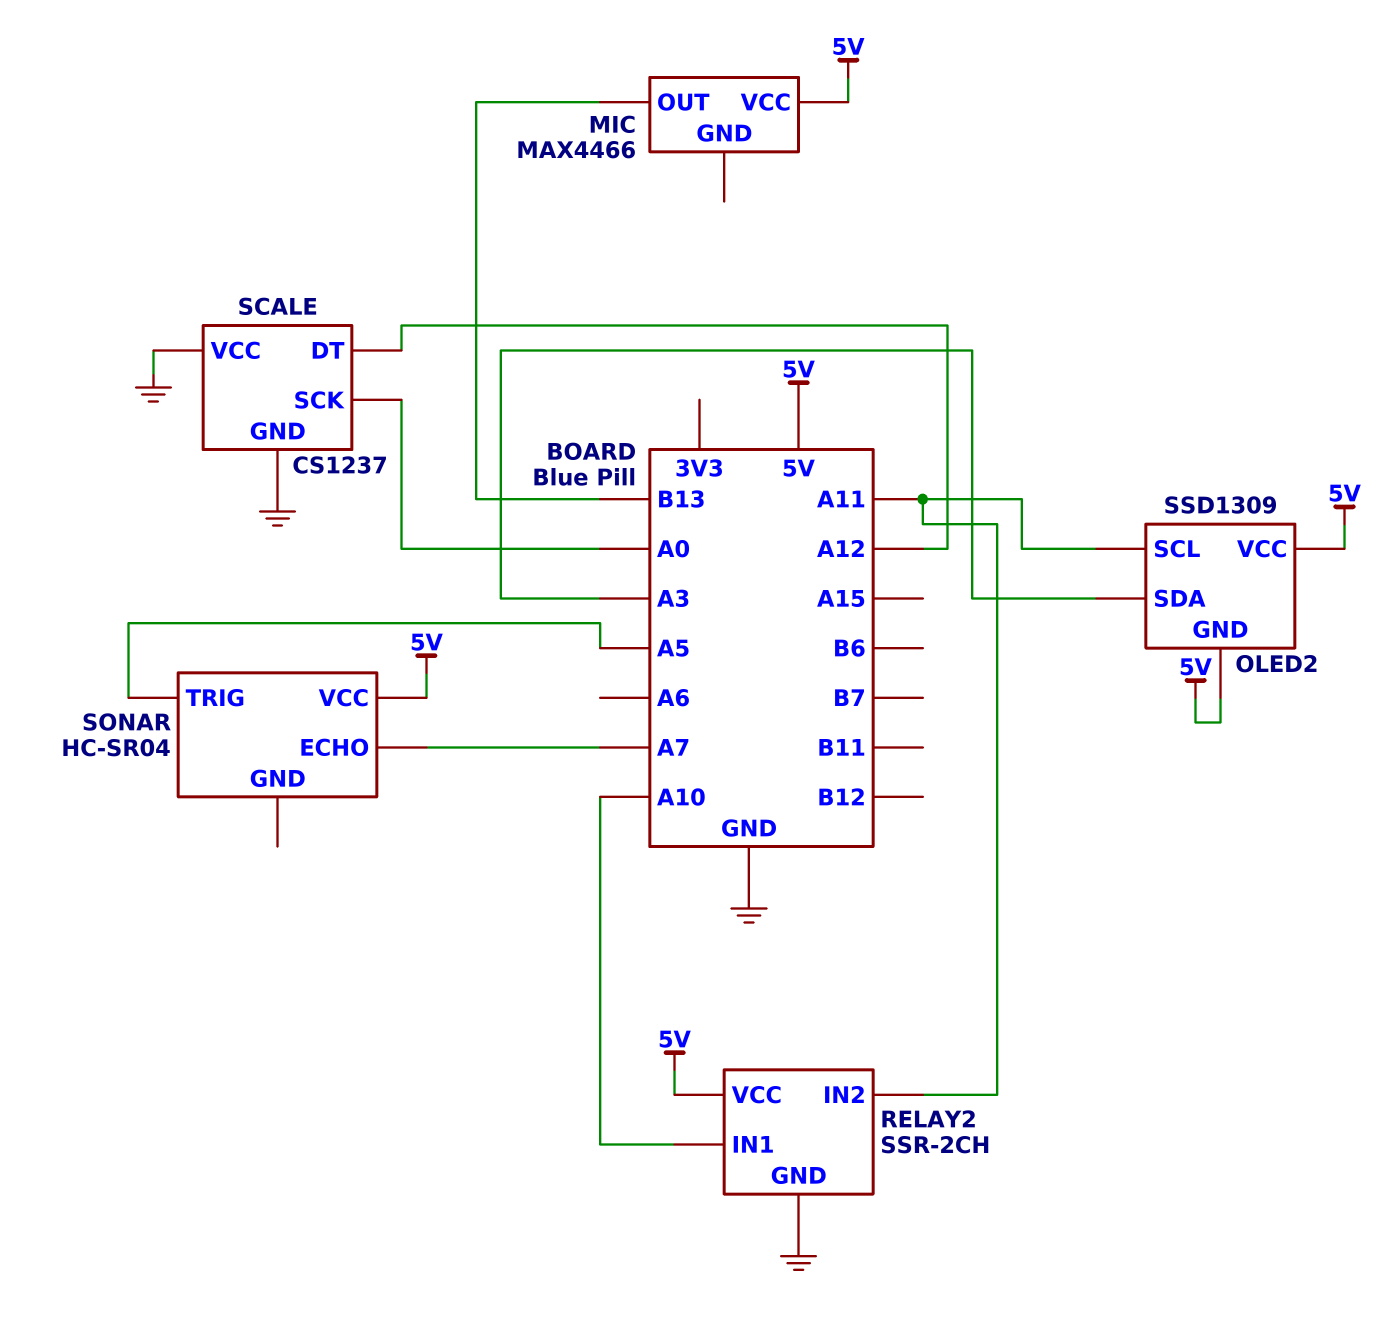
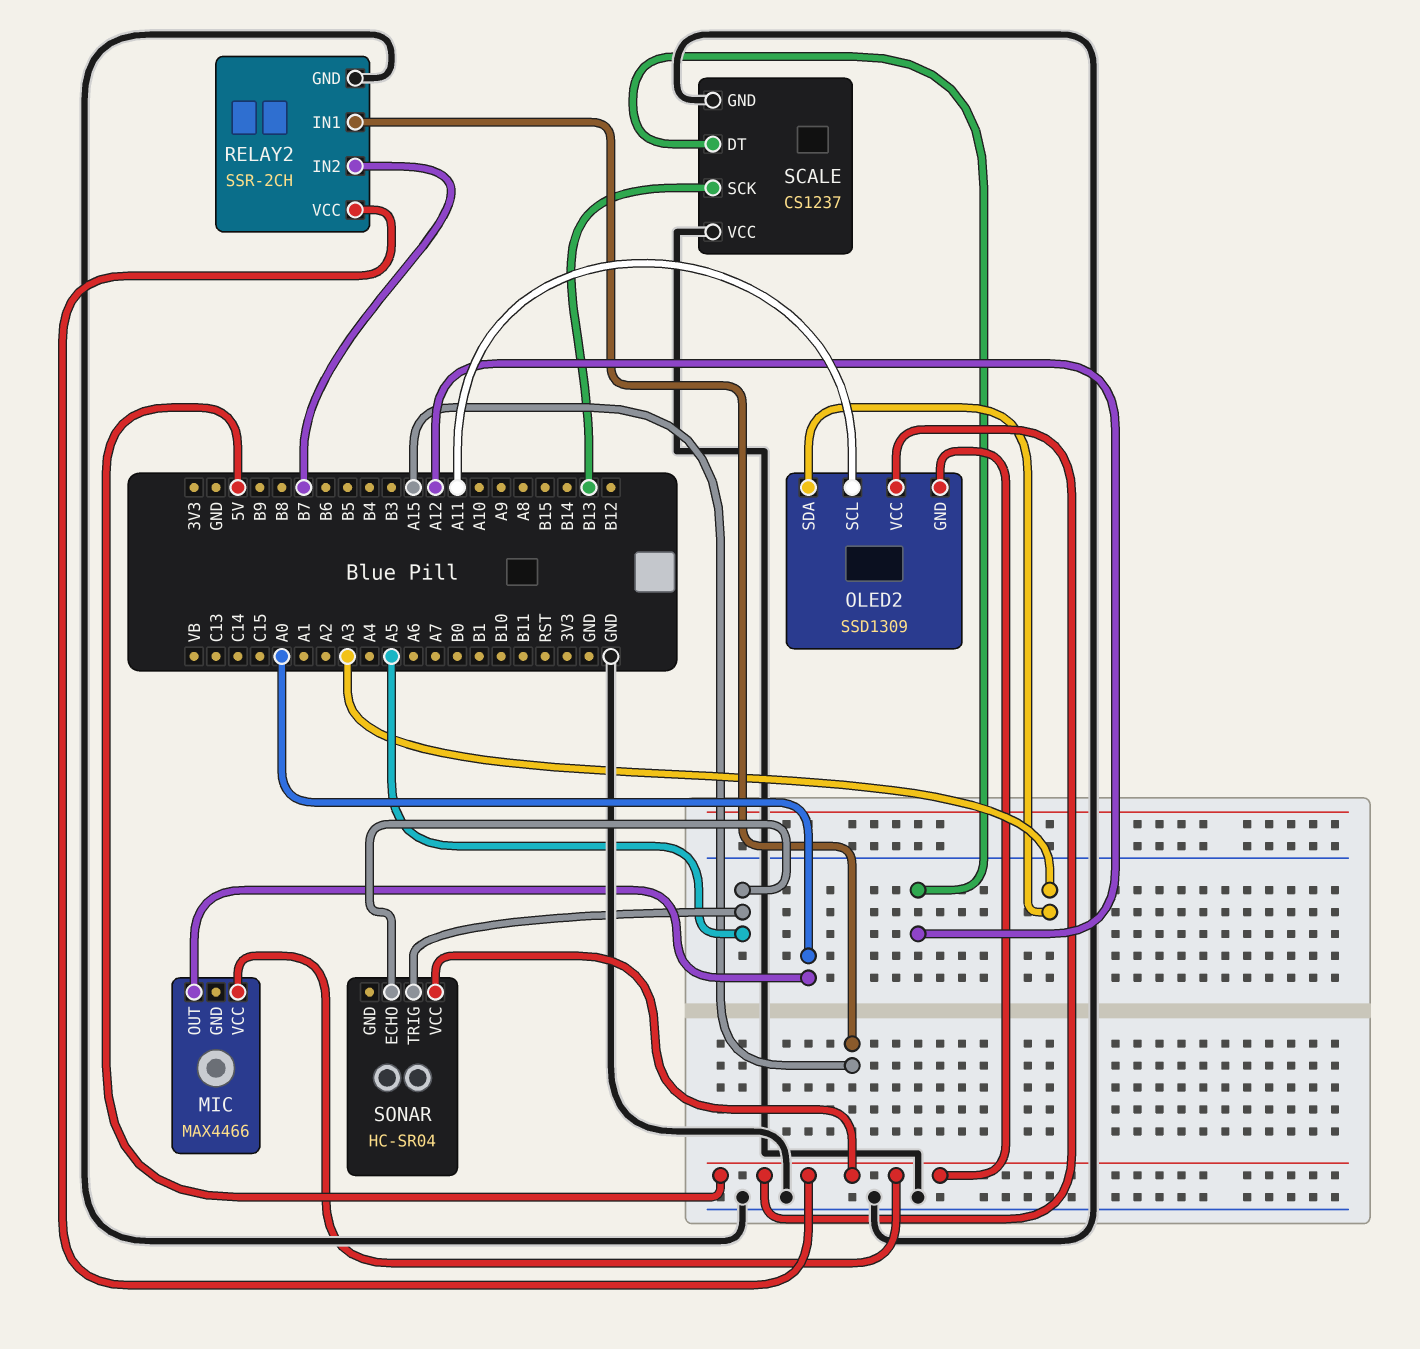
MIC pin OUT: B13 -> A0
RELAY2 pin IN1: A10 -> A15
RELAY2 pin IN2: A11 -> B7
SCALE pin SCK: A0 -> B13
SONAR pin ECHO: A7 -> A5

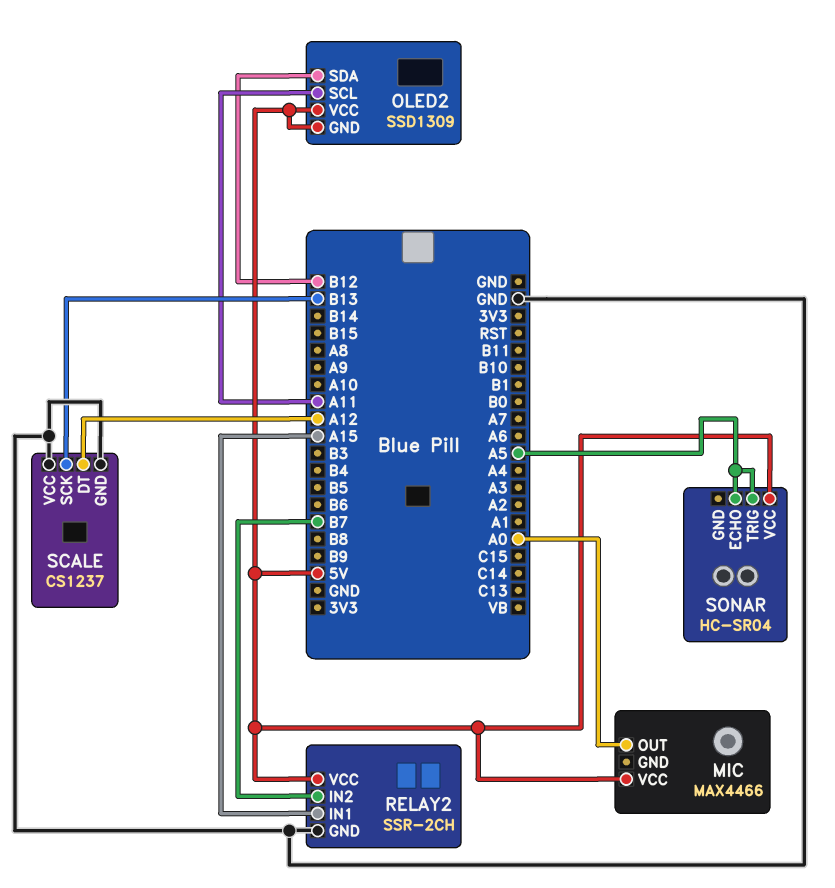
OLED2 pin SDA: A3 -> B12

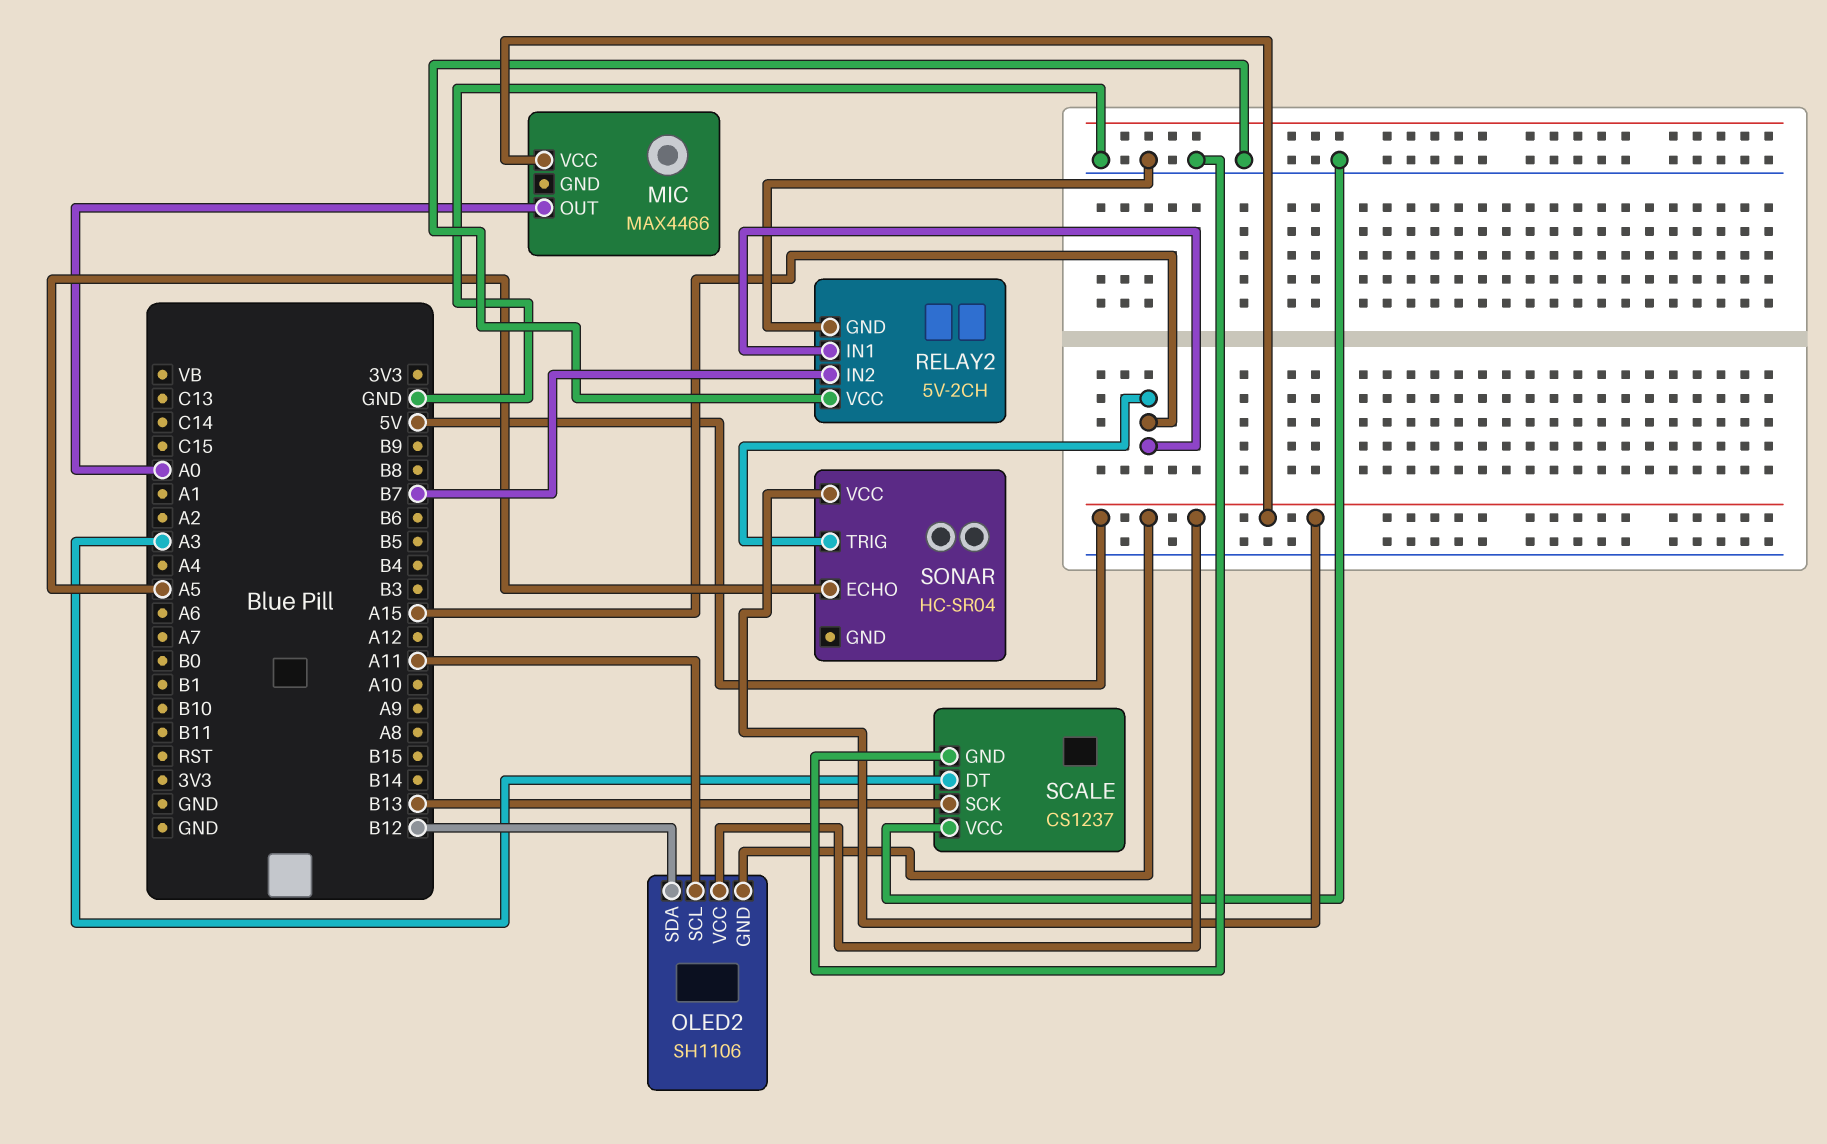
OLED2: SSD1309 -> SH1106
RELAY2: SSR-2CH -> 5V-2CH
RELAY2 pin VCC: 5V -> GND
SCALE pin DT: A12 -> A3
SONAR pin TRIG: A5 -> A15

